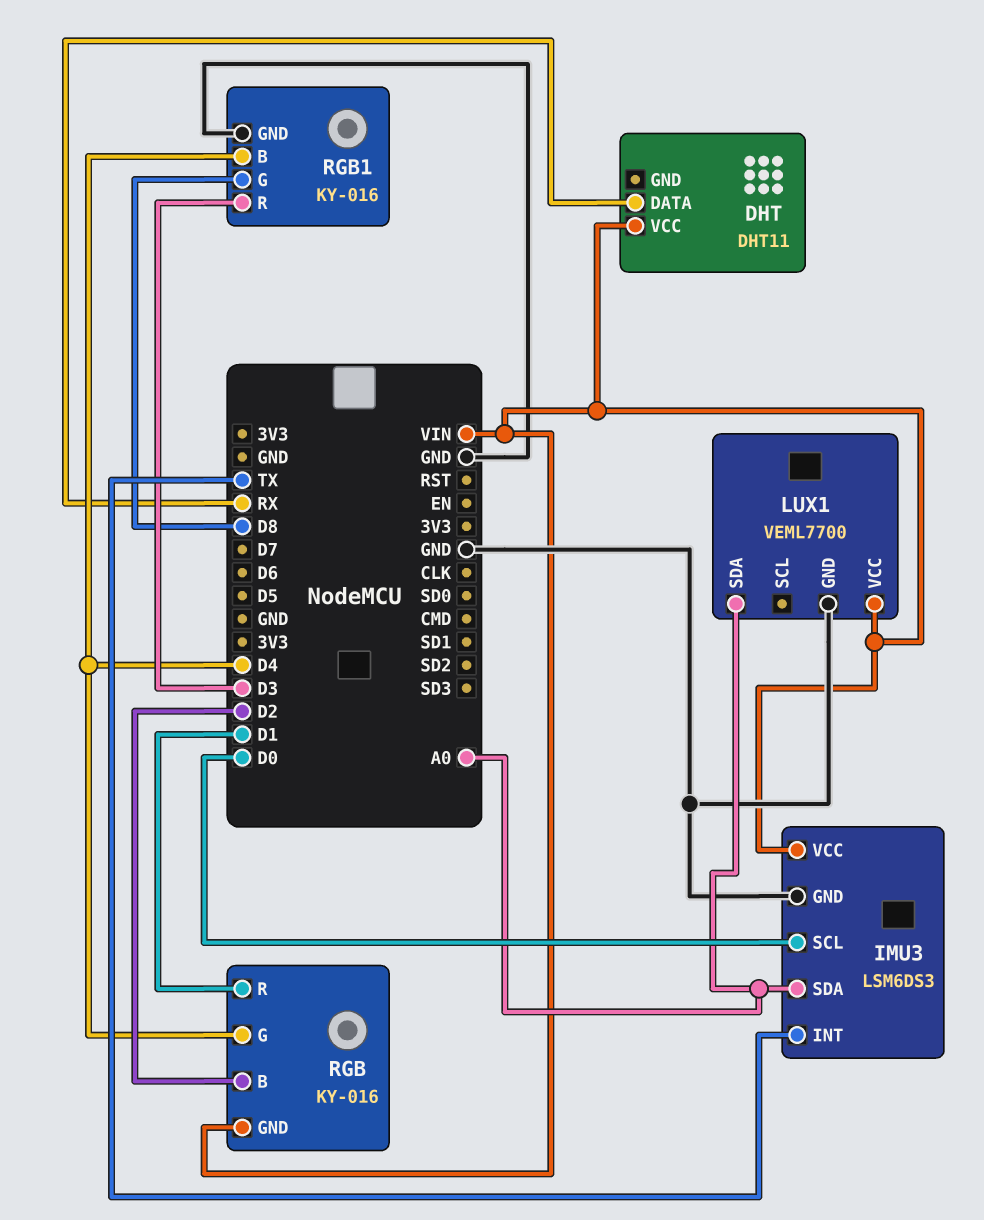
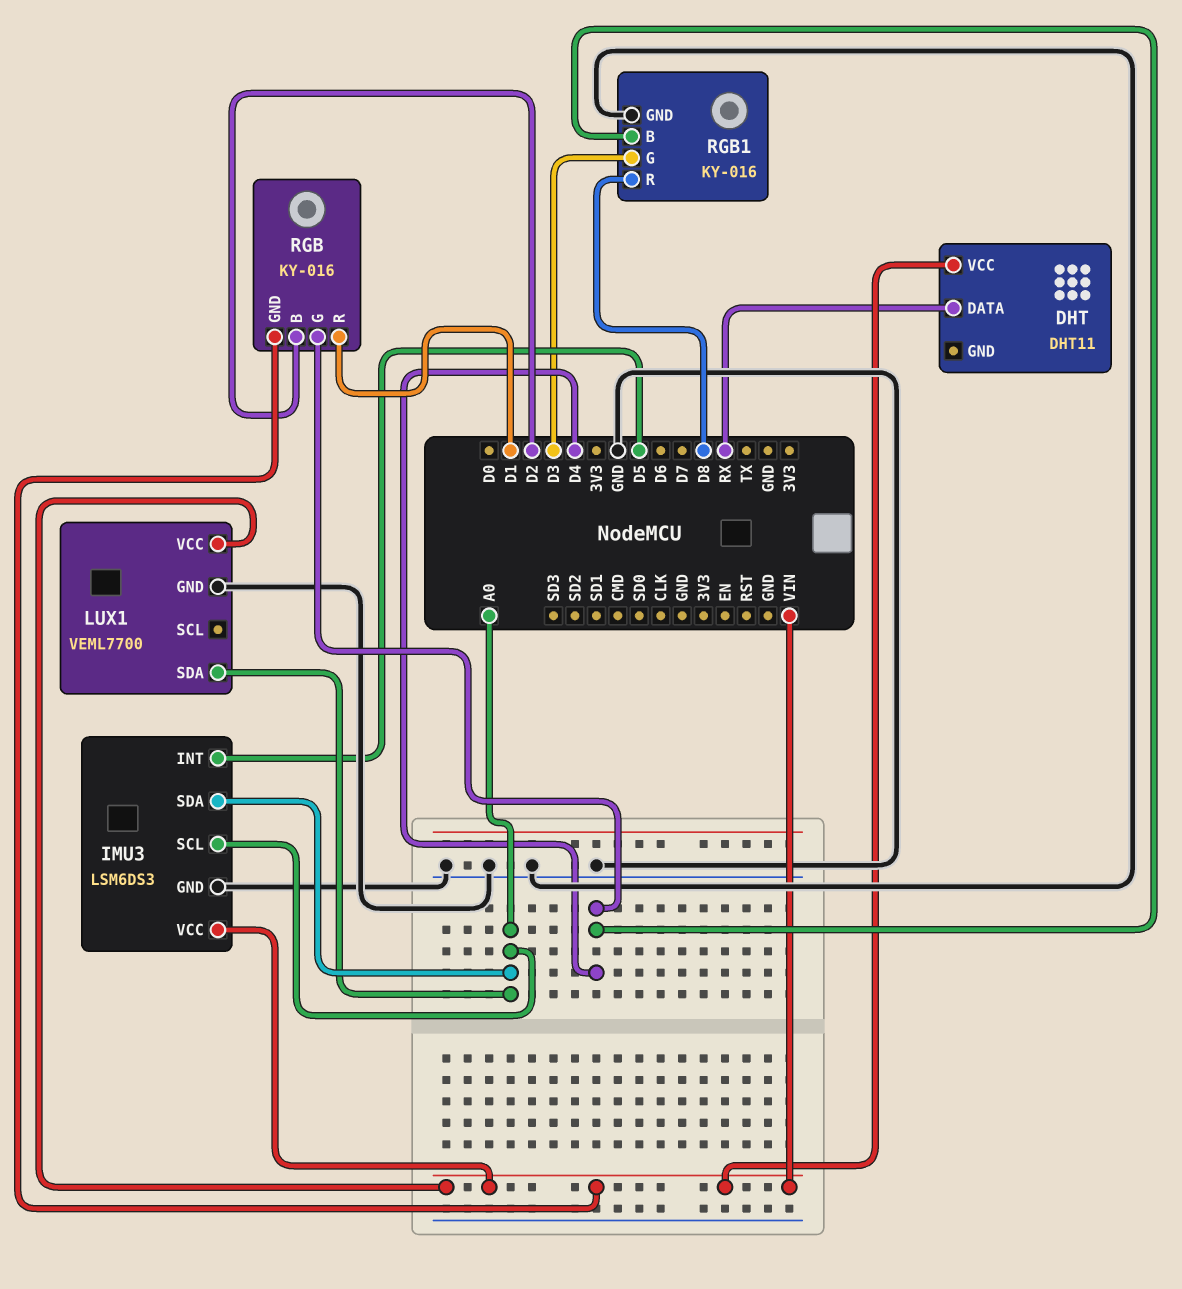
IMU3 pin INT: TX -> D5
IMU3 pin SCL: D0 -> A0
RGB1 pin G: D8 -> D3
RGB1 pin R: D3 -> D8

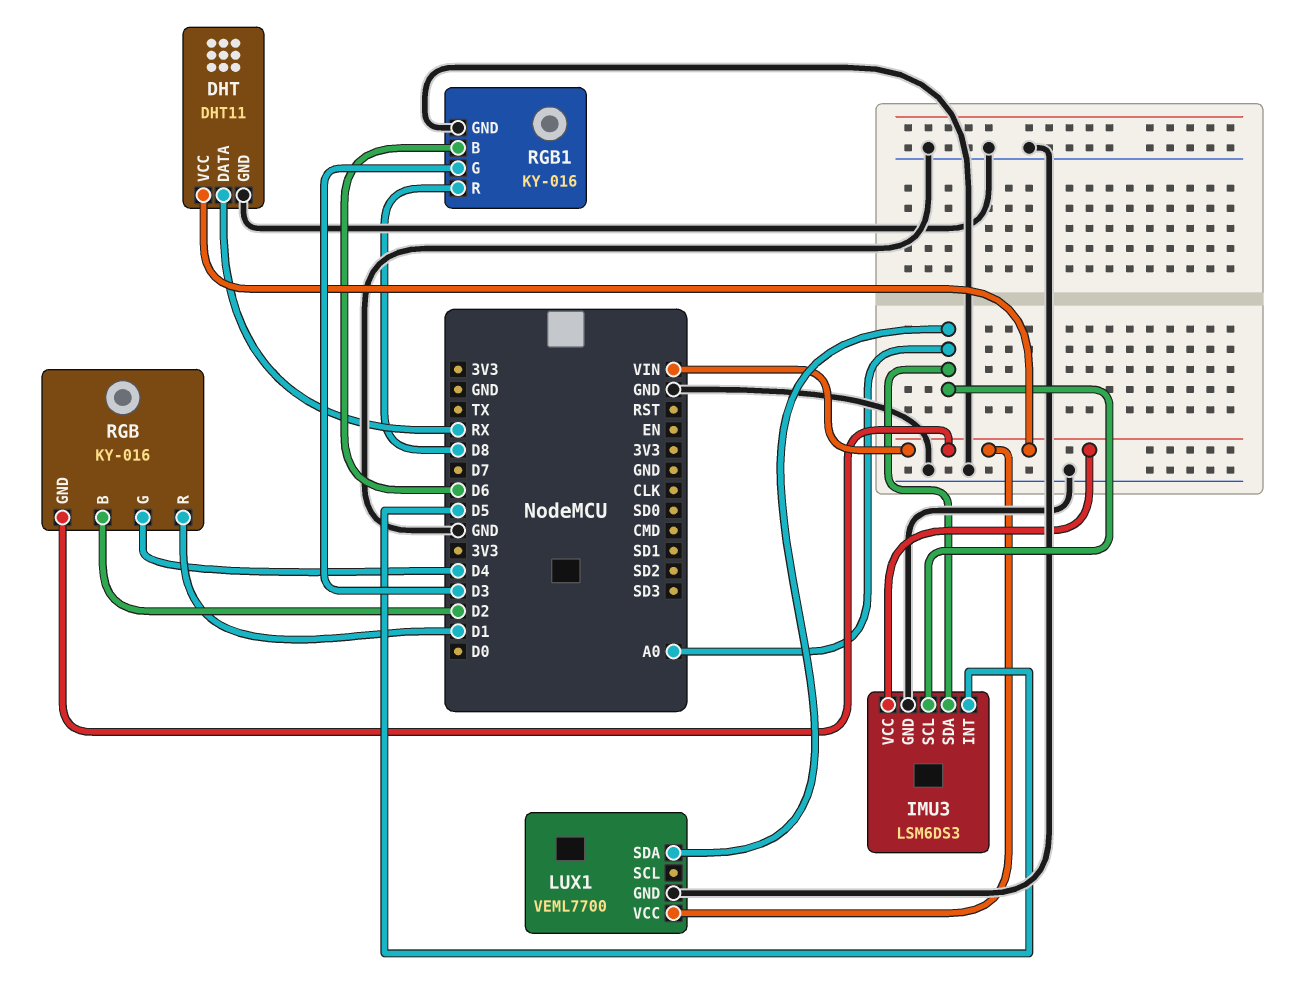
DHT pin GND: none -> GND
RGB1 pin B: D4 -> D6

